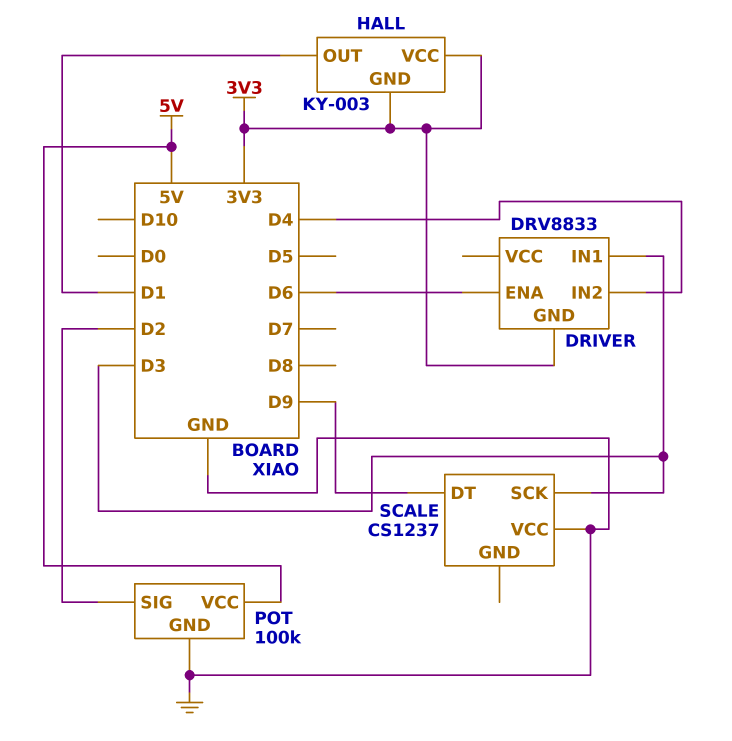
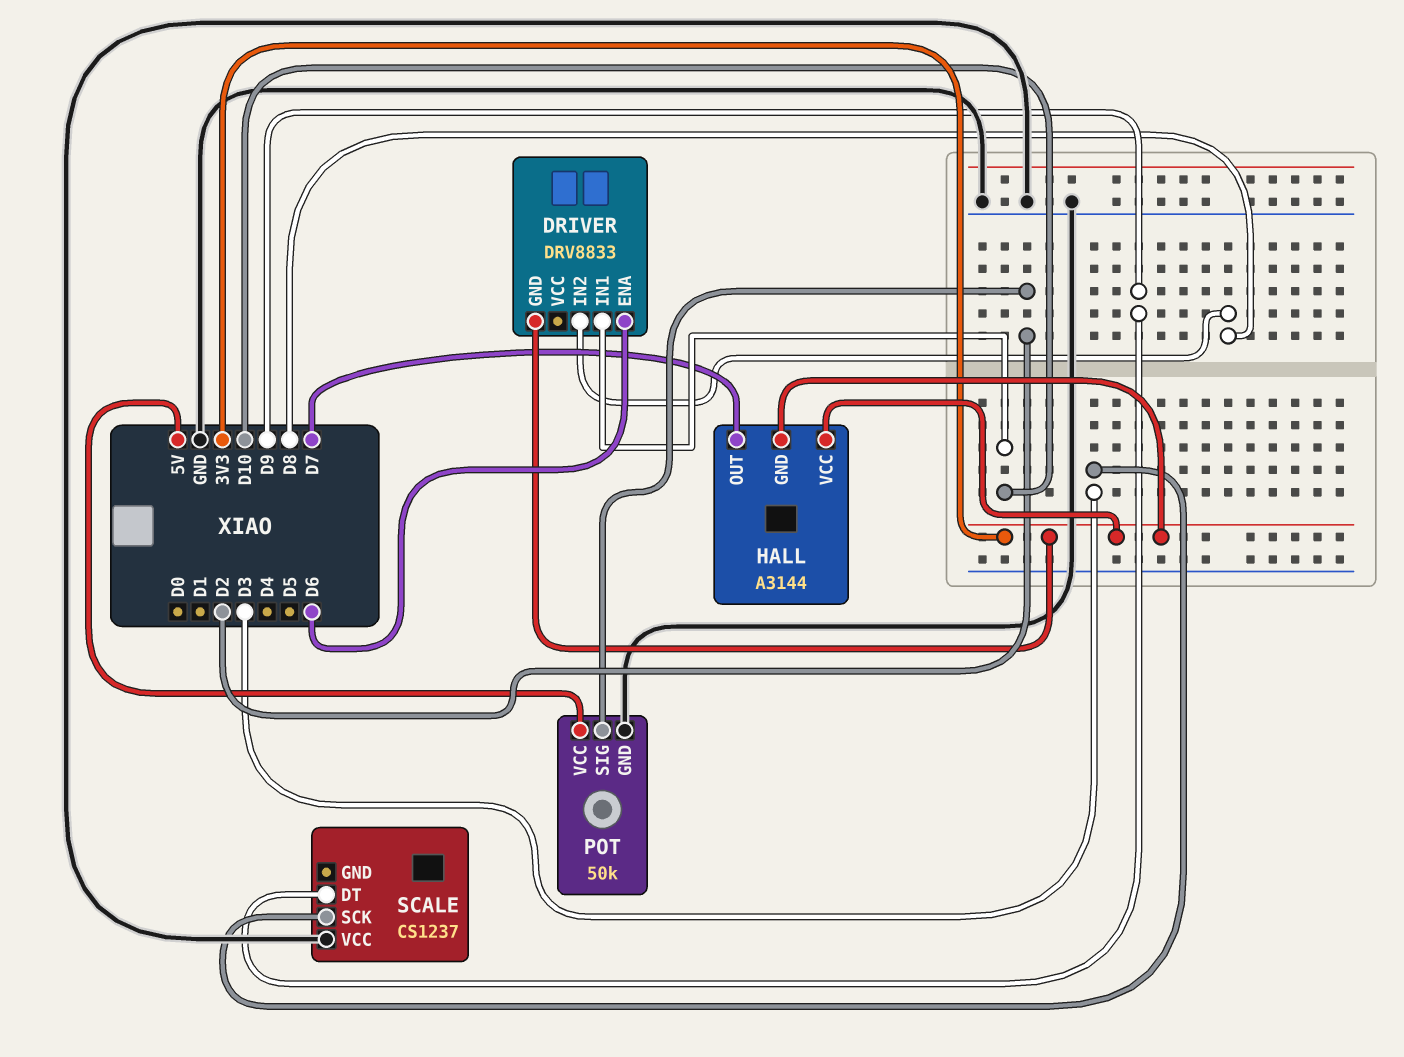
DRIVER pin IN1: D3 -> D10
DRIVER pin IN2: D4 -> D8
HALL: KY-003 -> A3144
HALL pin OUT: D1 -> D7
POT: 100k -> 50k

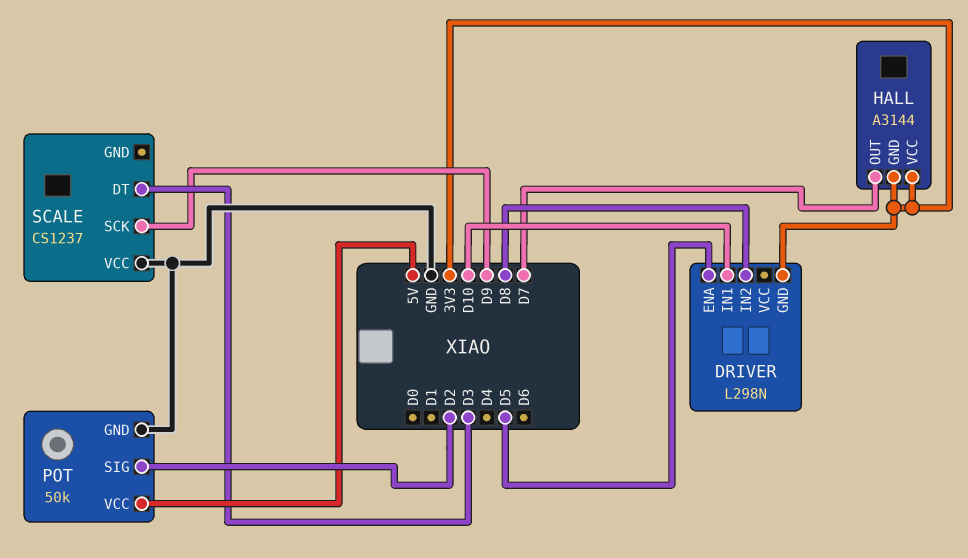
DRIVER: DRV8833 -> L298N
DRIVER pin ENA: D6 -> D5
SCALE pin DT: D9 -> D3
SCALE pin SCK: D3 -> D9

